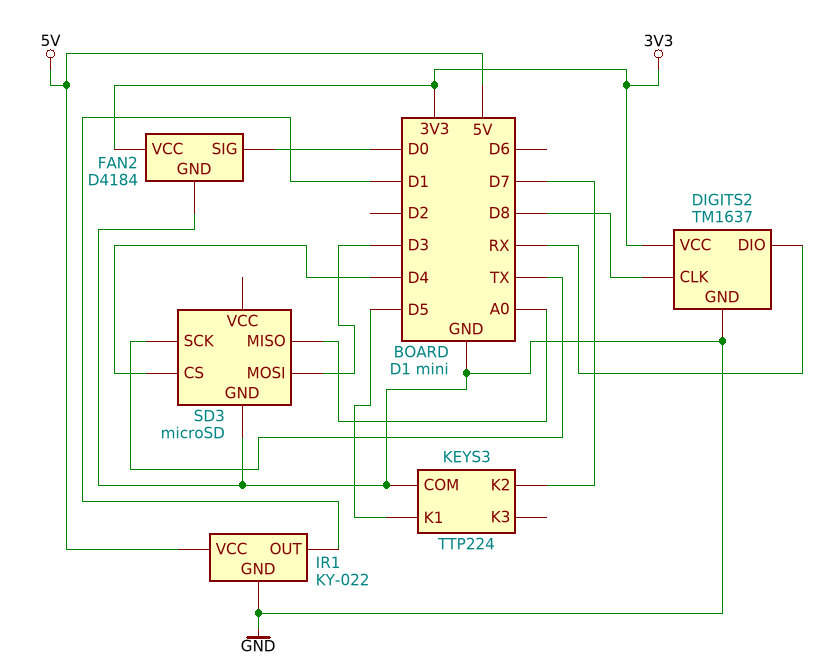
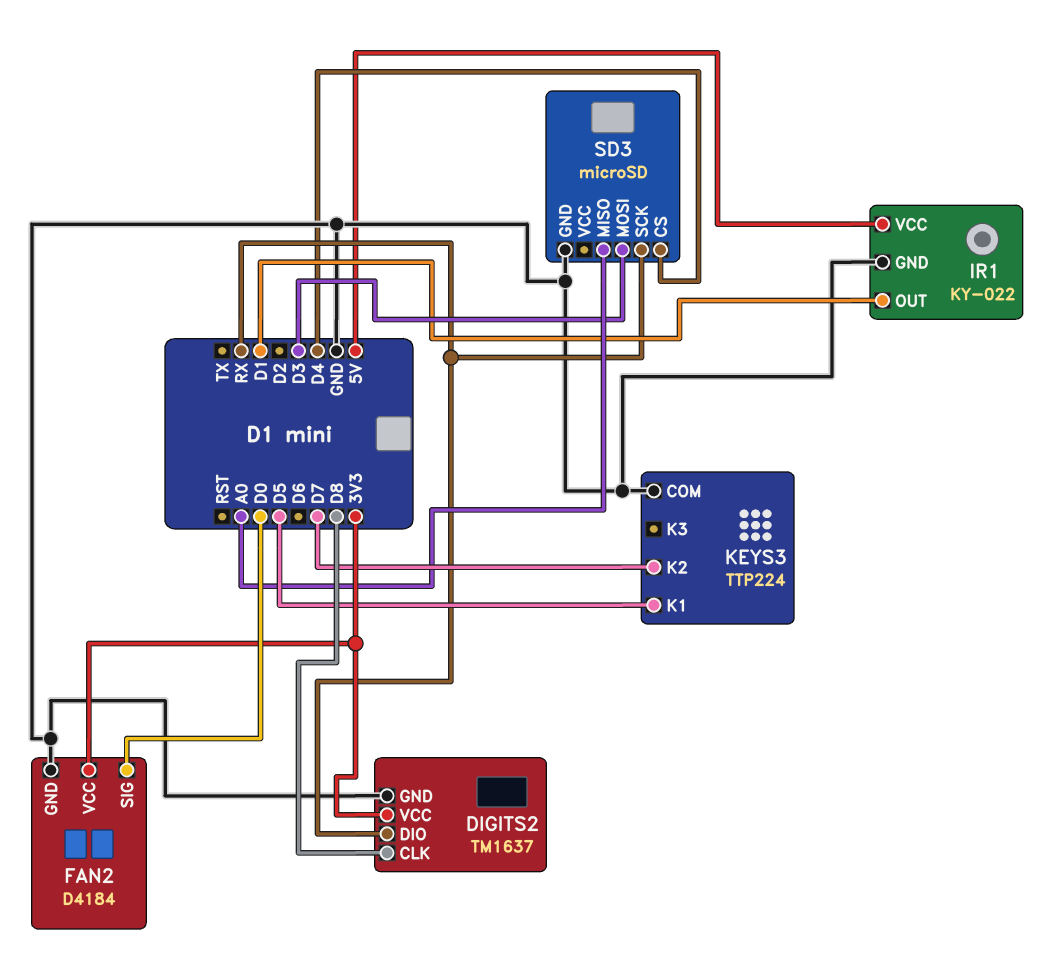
SD3 pin SCK: TX -> RX

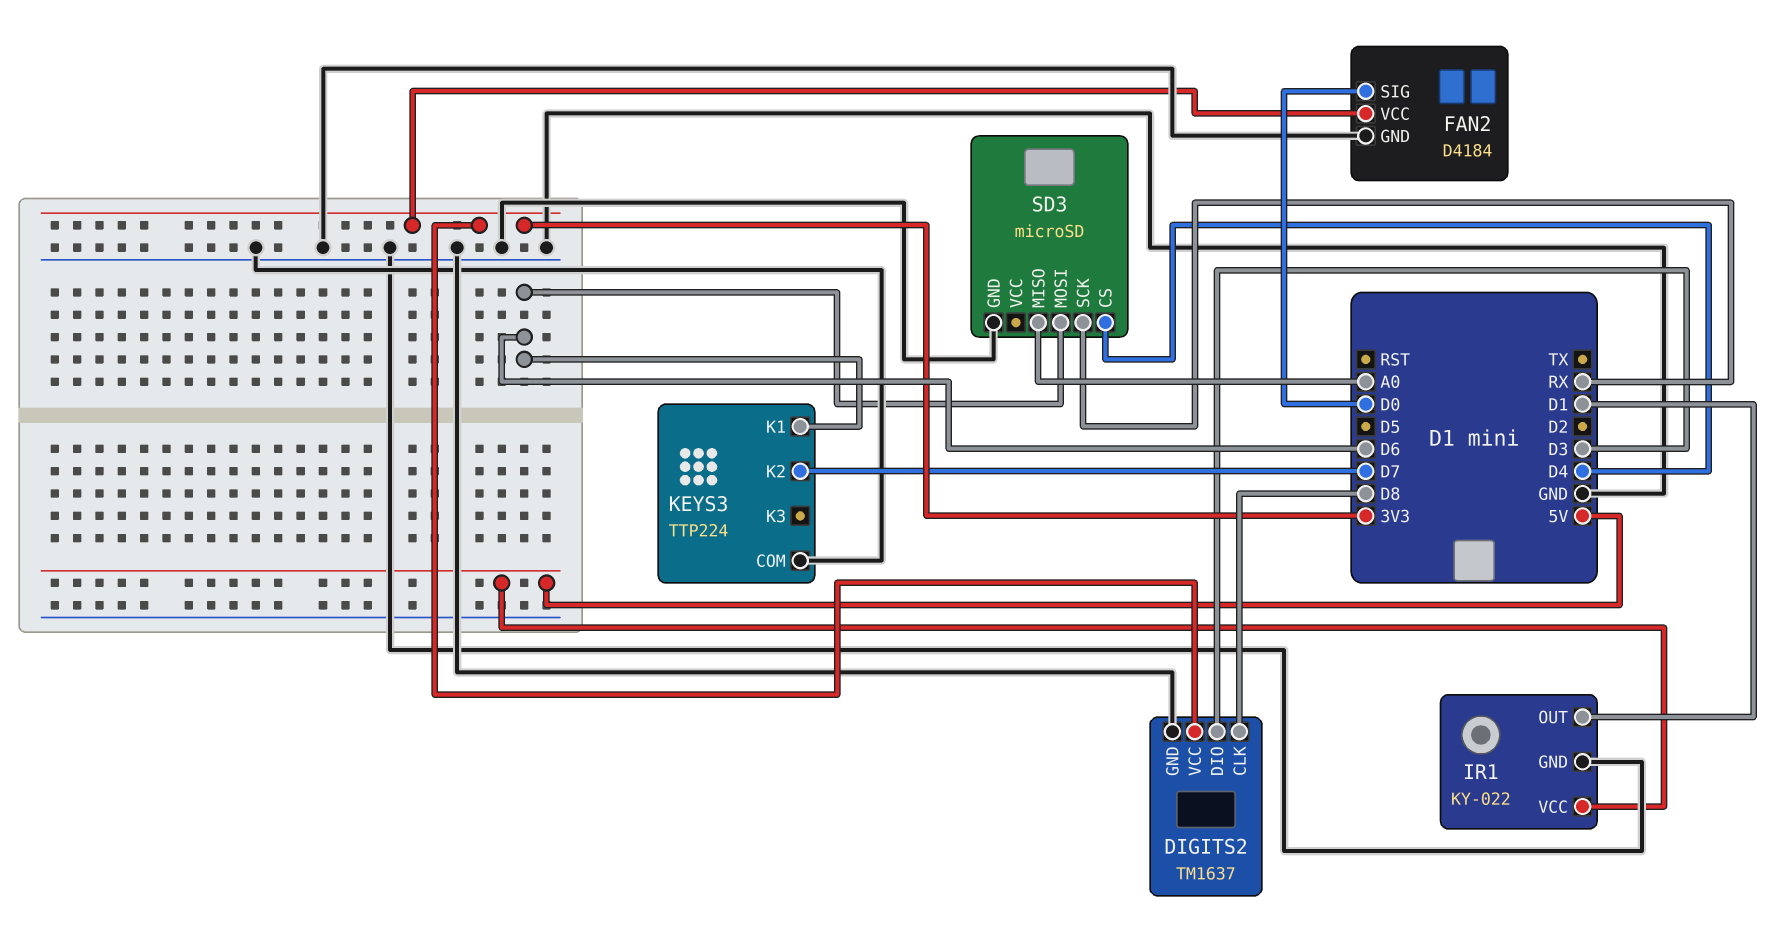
DIGITS2 pin DIO: RX -> D3
KEYS3 pin K1: D5 -> D6
SD3 pin MOSI: D3 -> D6

